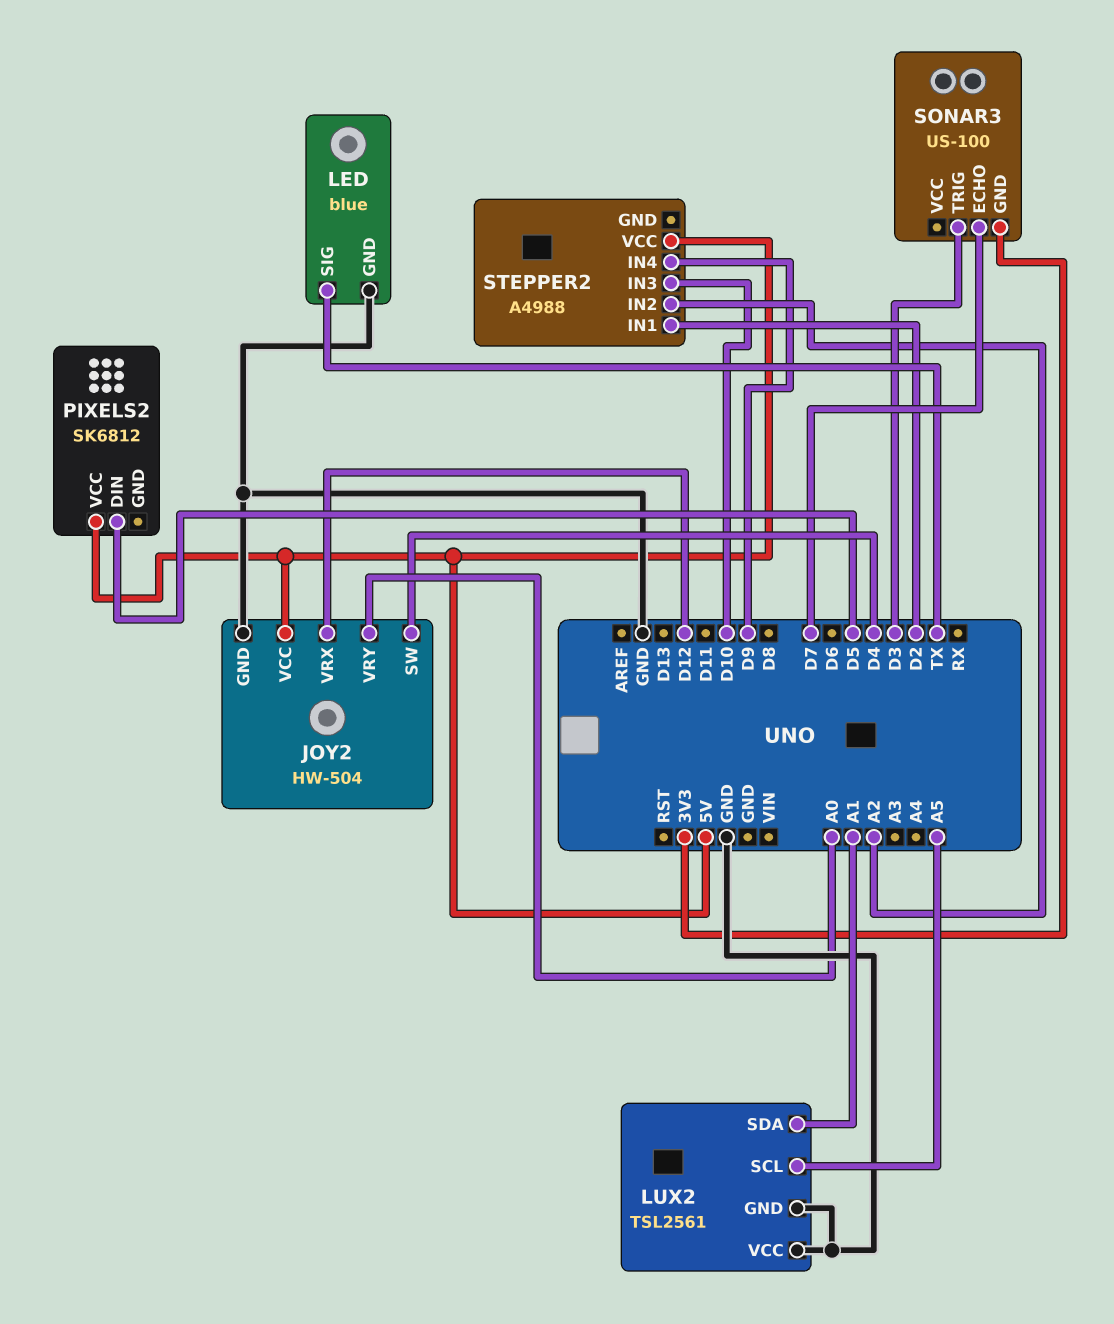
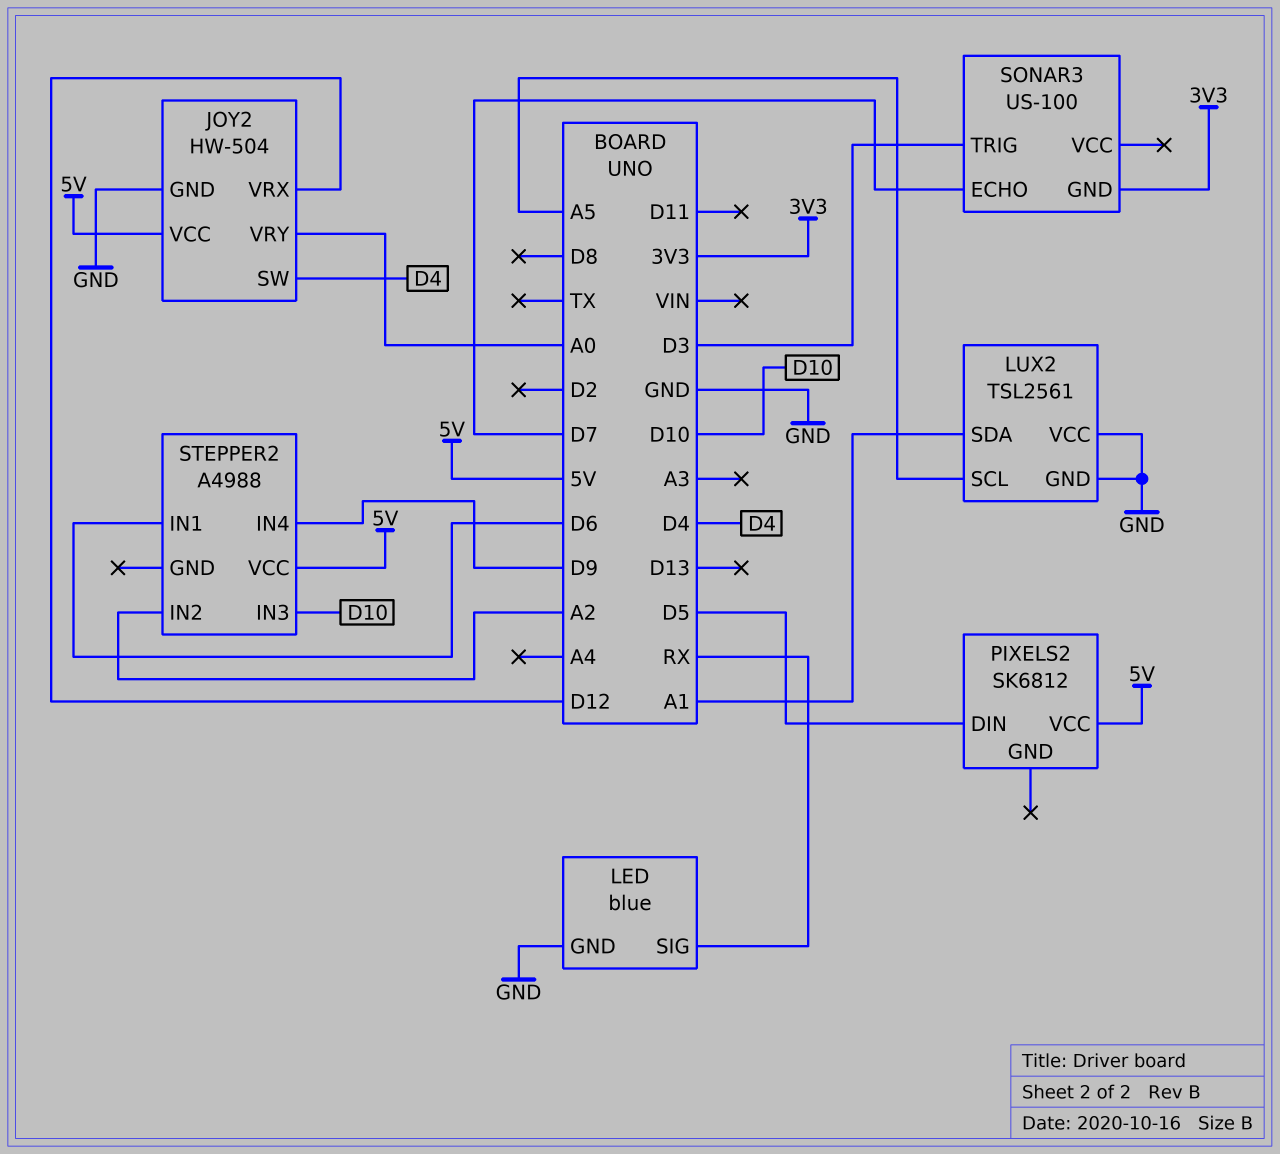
LED pin SIG: TX -> RX
STEPPER2 pin IN1: D2 -> D6

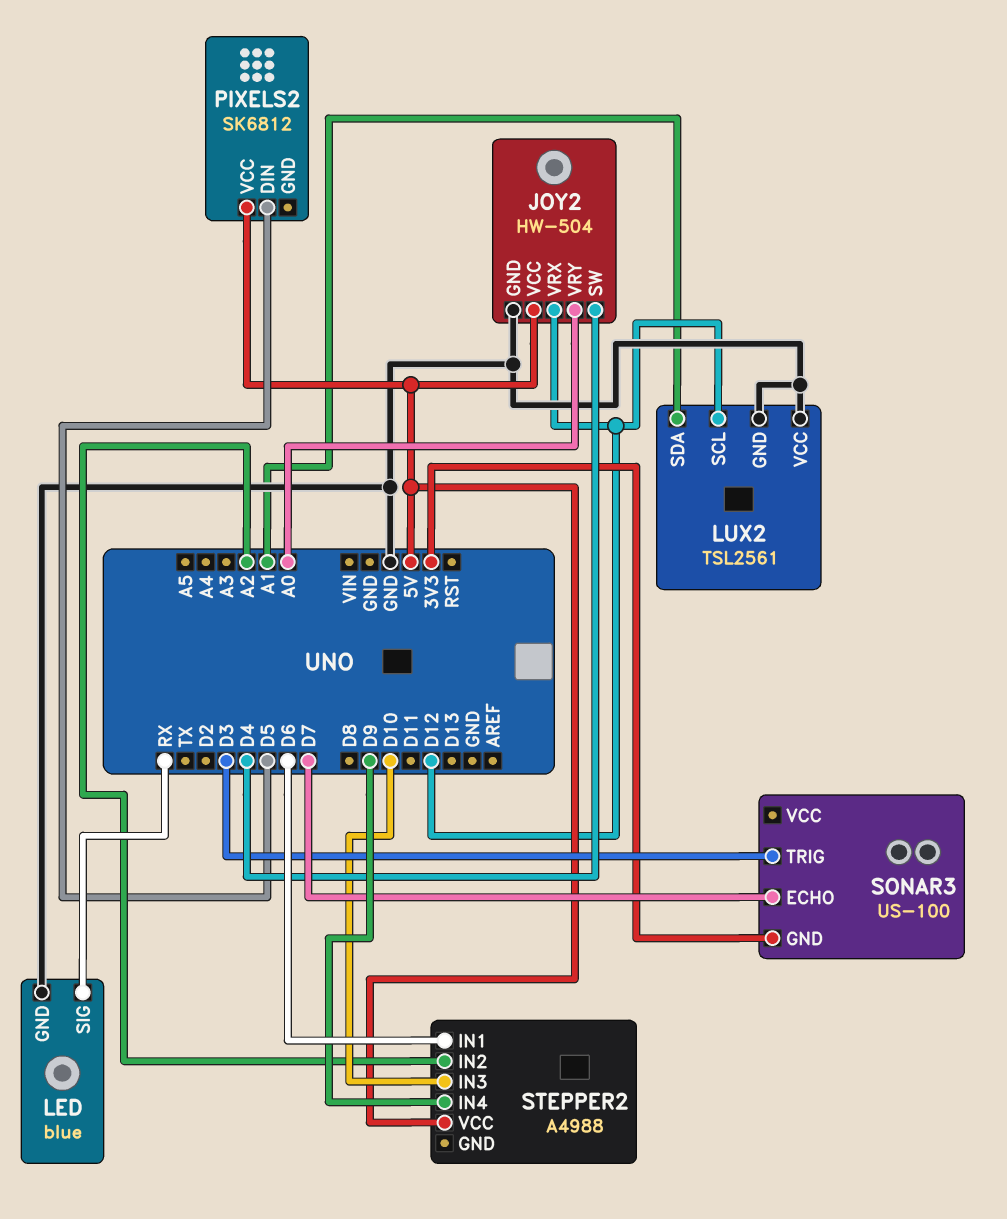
LUX2 pin SCL: A5 -> D12

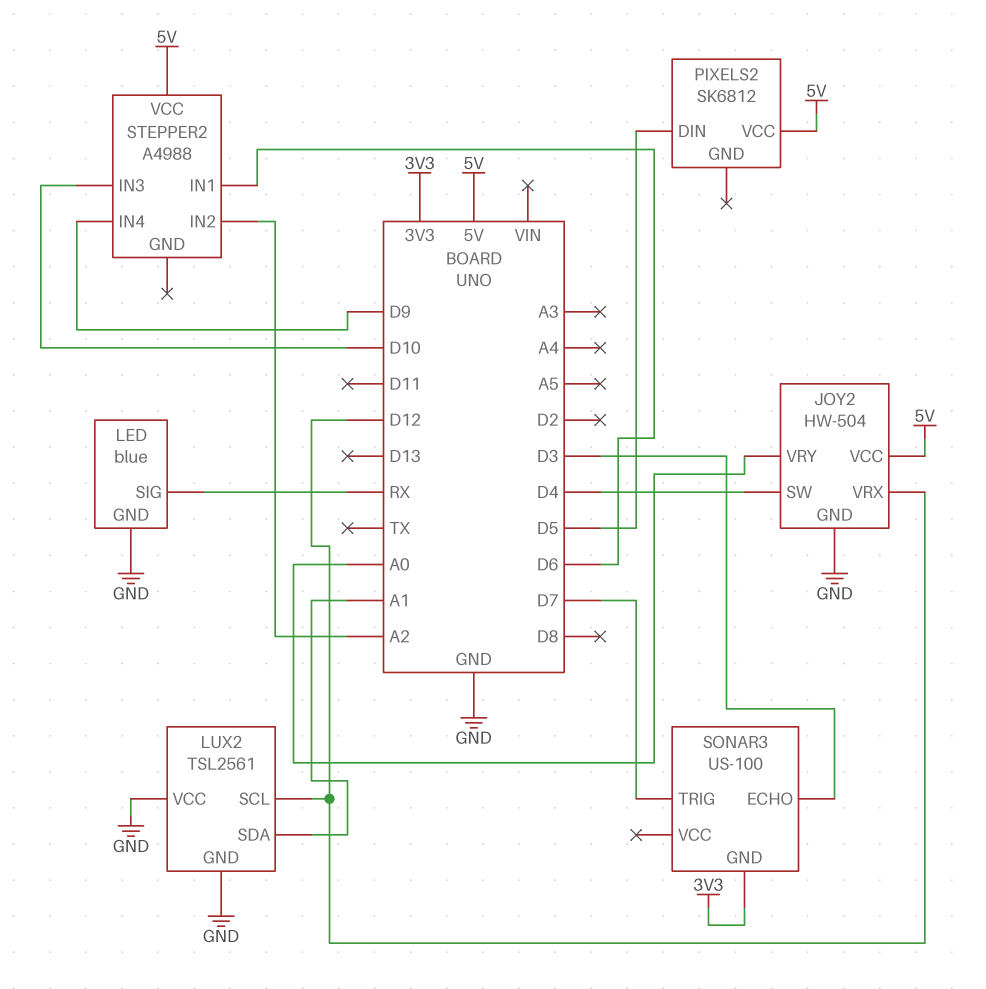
SONAR3 pin ECHO: D7 -> D3
SONAR3 pin TRIG: D3 -> D7

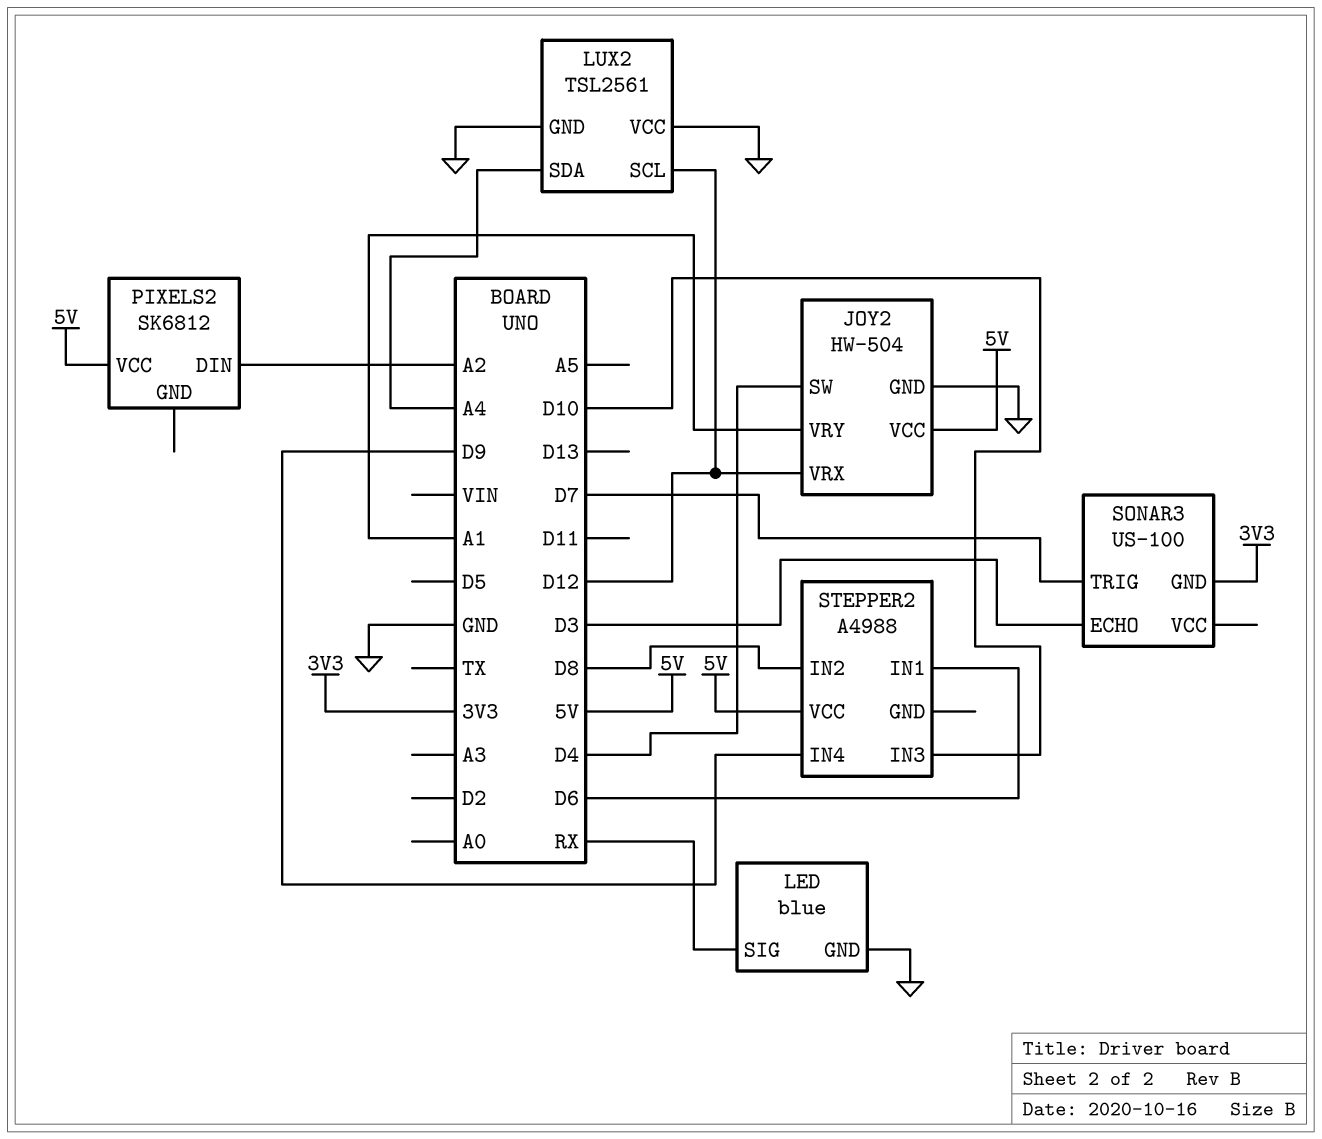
JOY2 pin VRY: A0 -> A1
LUX2 pin SDA: A1 -> A4
PIXELS2 pin DIN: D5 -> A2
STEPPER2 pin IN2: A2 -> D8

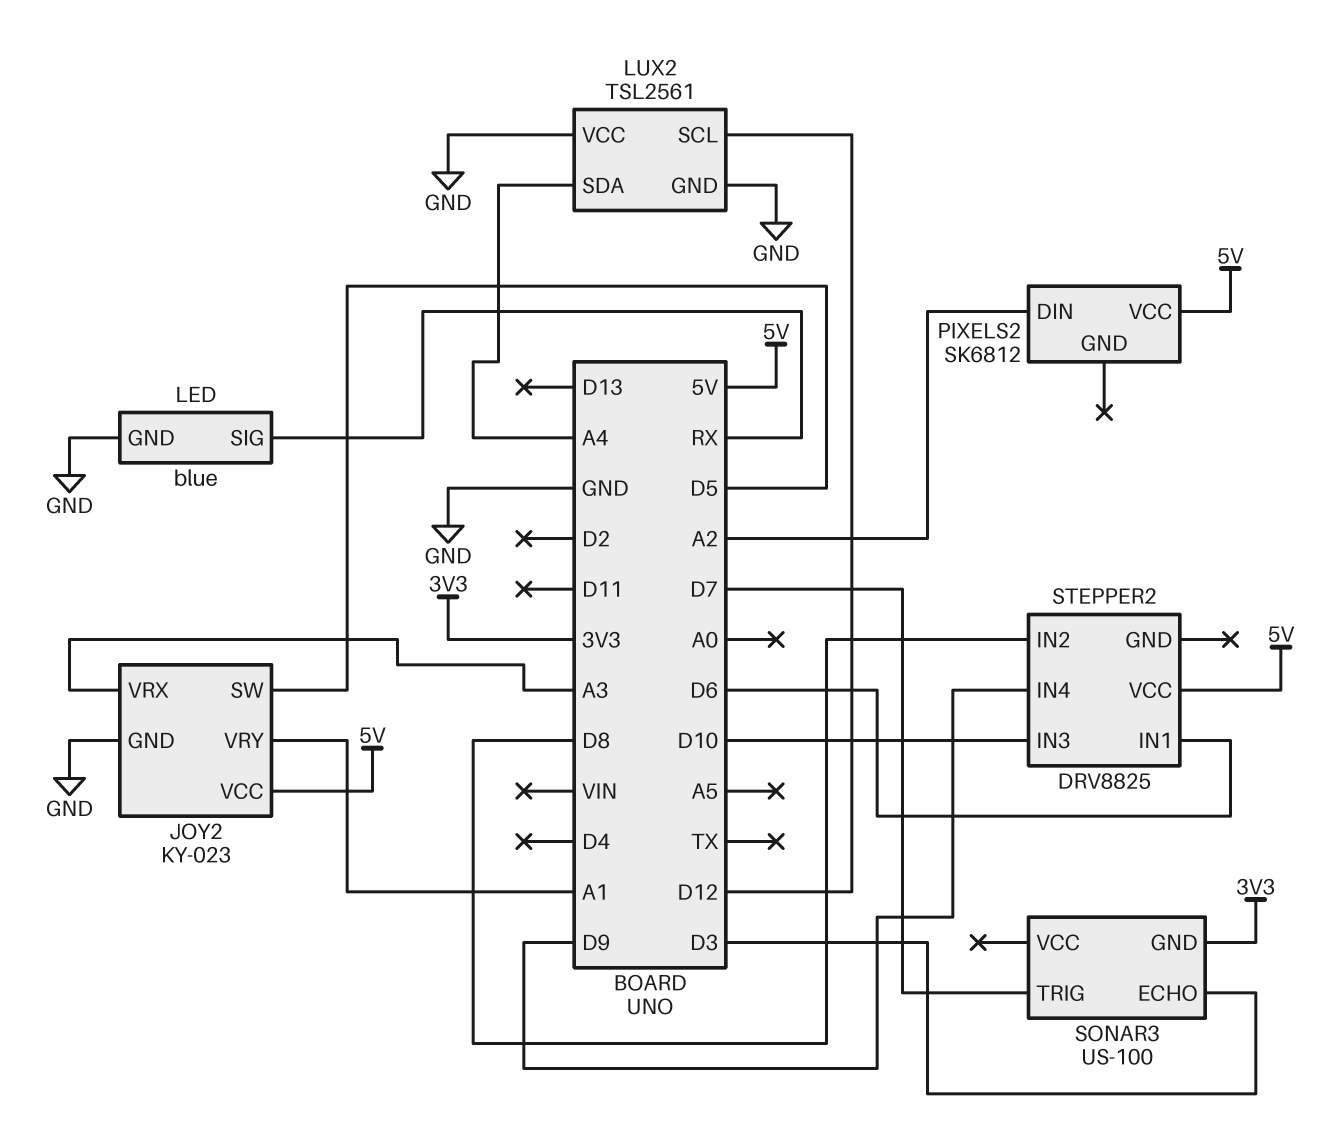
JOY2: HW-504 -> KY-023
JOY2 pin SW: D4 -> D5
JOY2 pin VRX: D12 -> A3
STEPPER2: A4988 -> DRV8825

